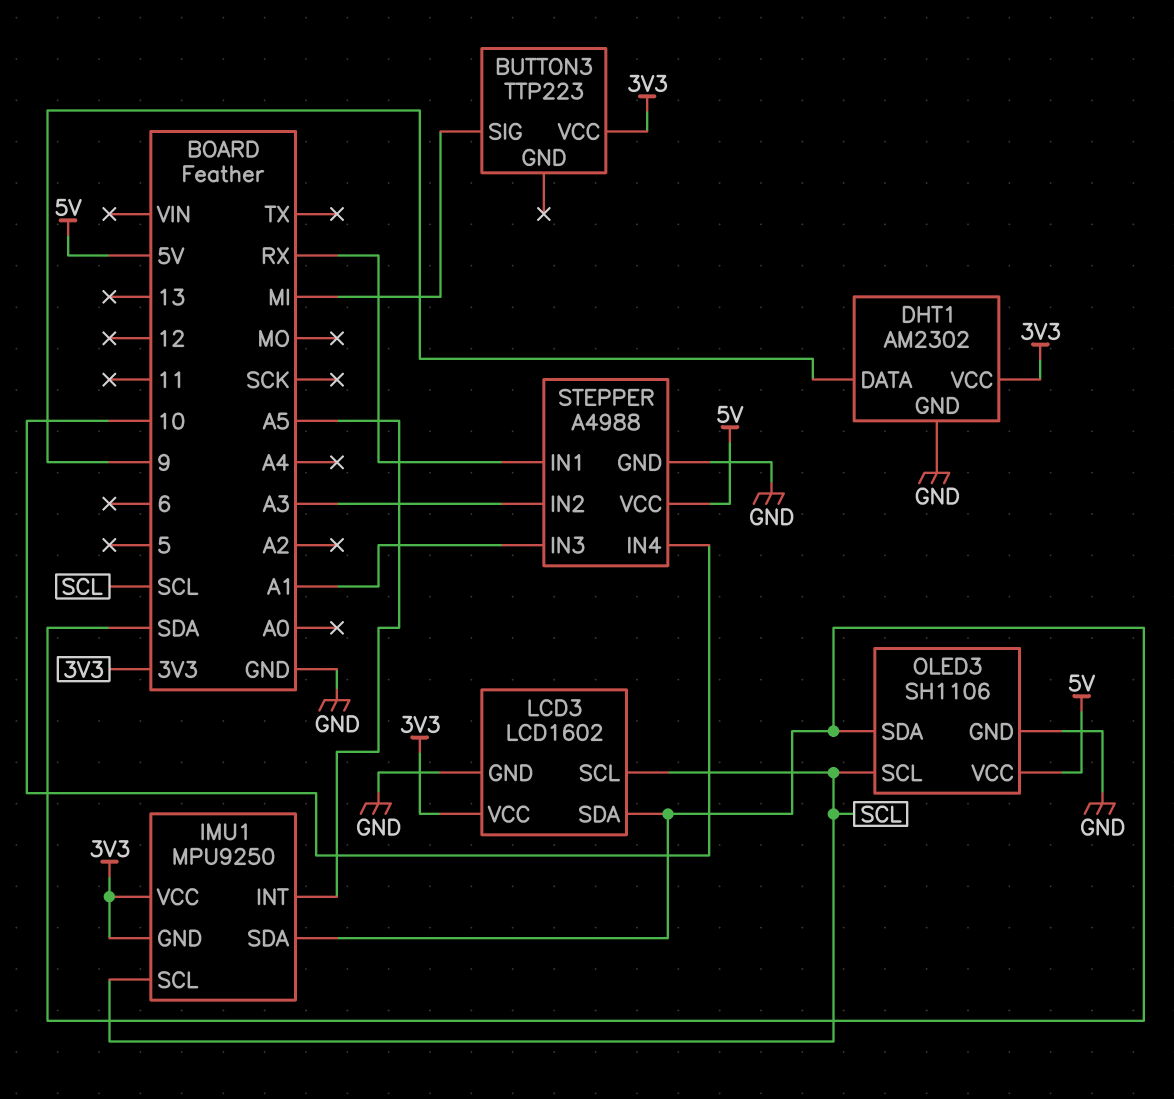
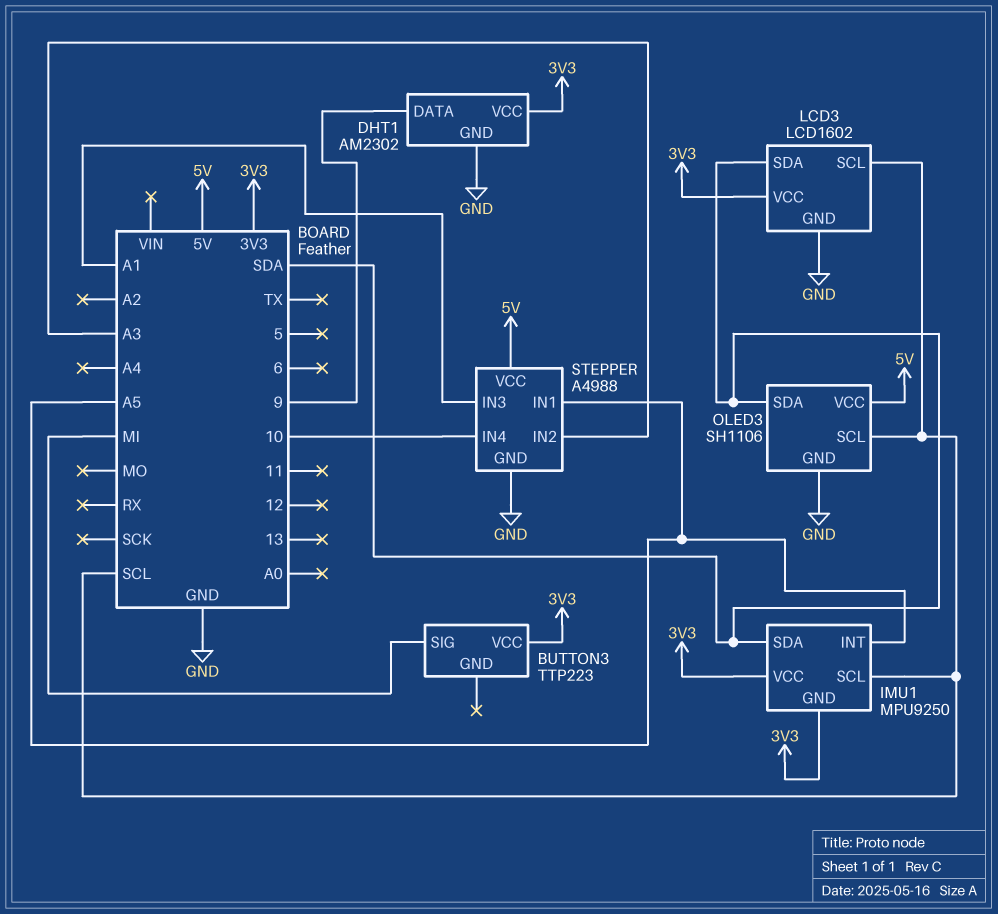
STEPPER pin IN1: RX -> A5

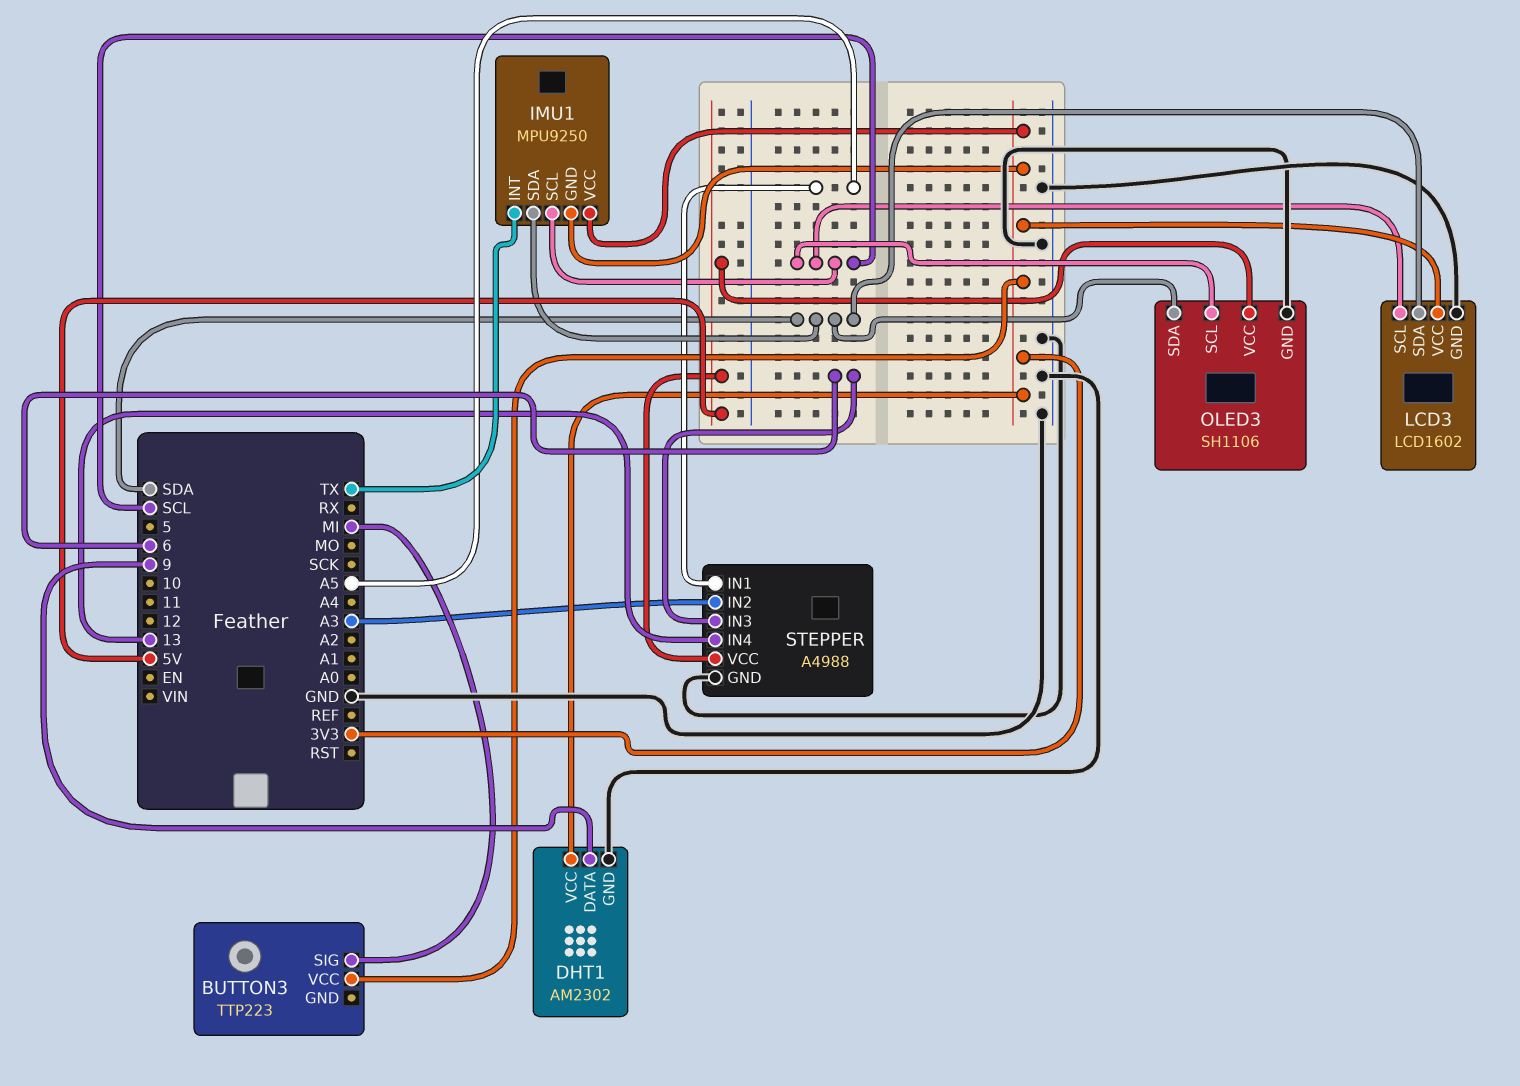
IMU1 pin INT: A5 -> TX
STEPPER pin IN3: A1 -> 6
STEPPER pin IN4: 10 -> 13

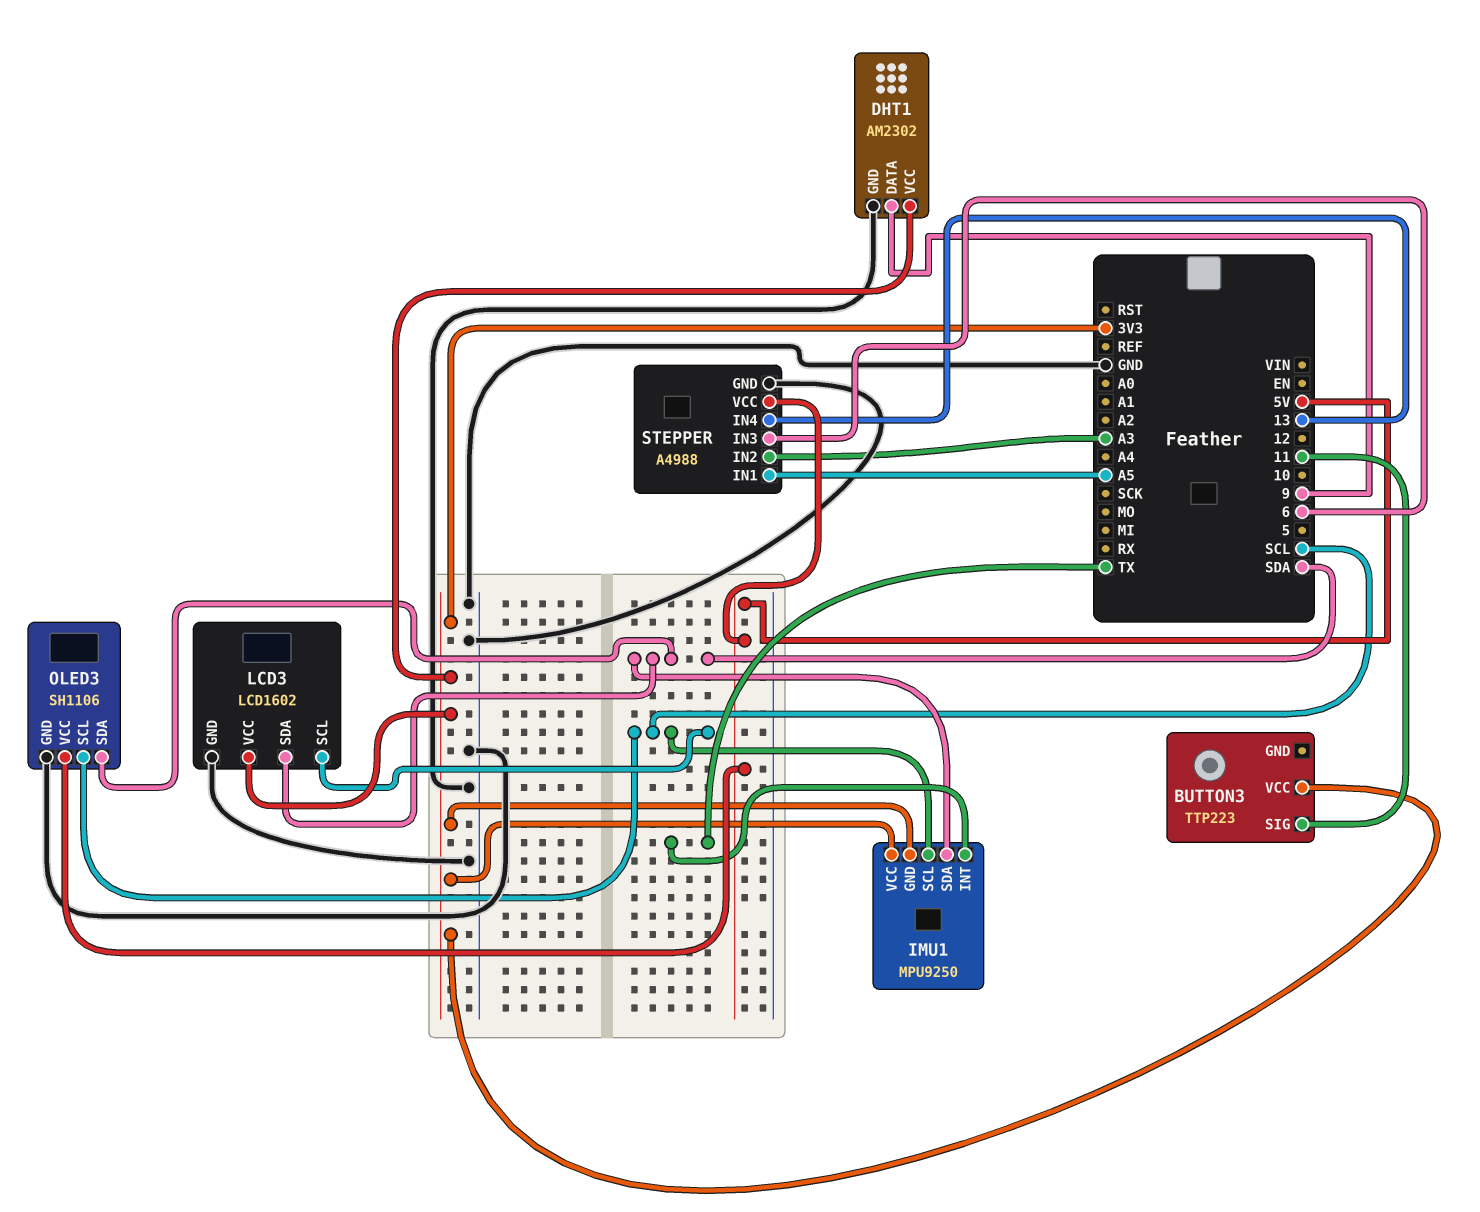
BUTTON3 pin SIG: MI -> 11

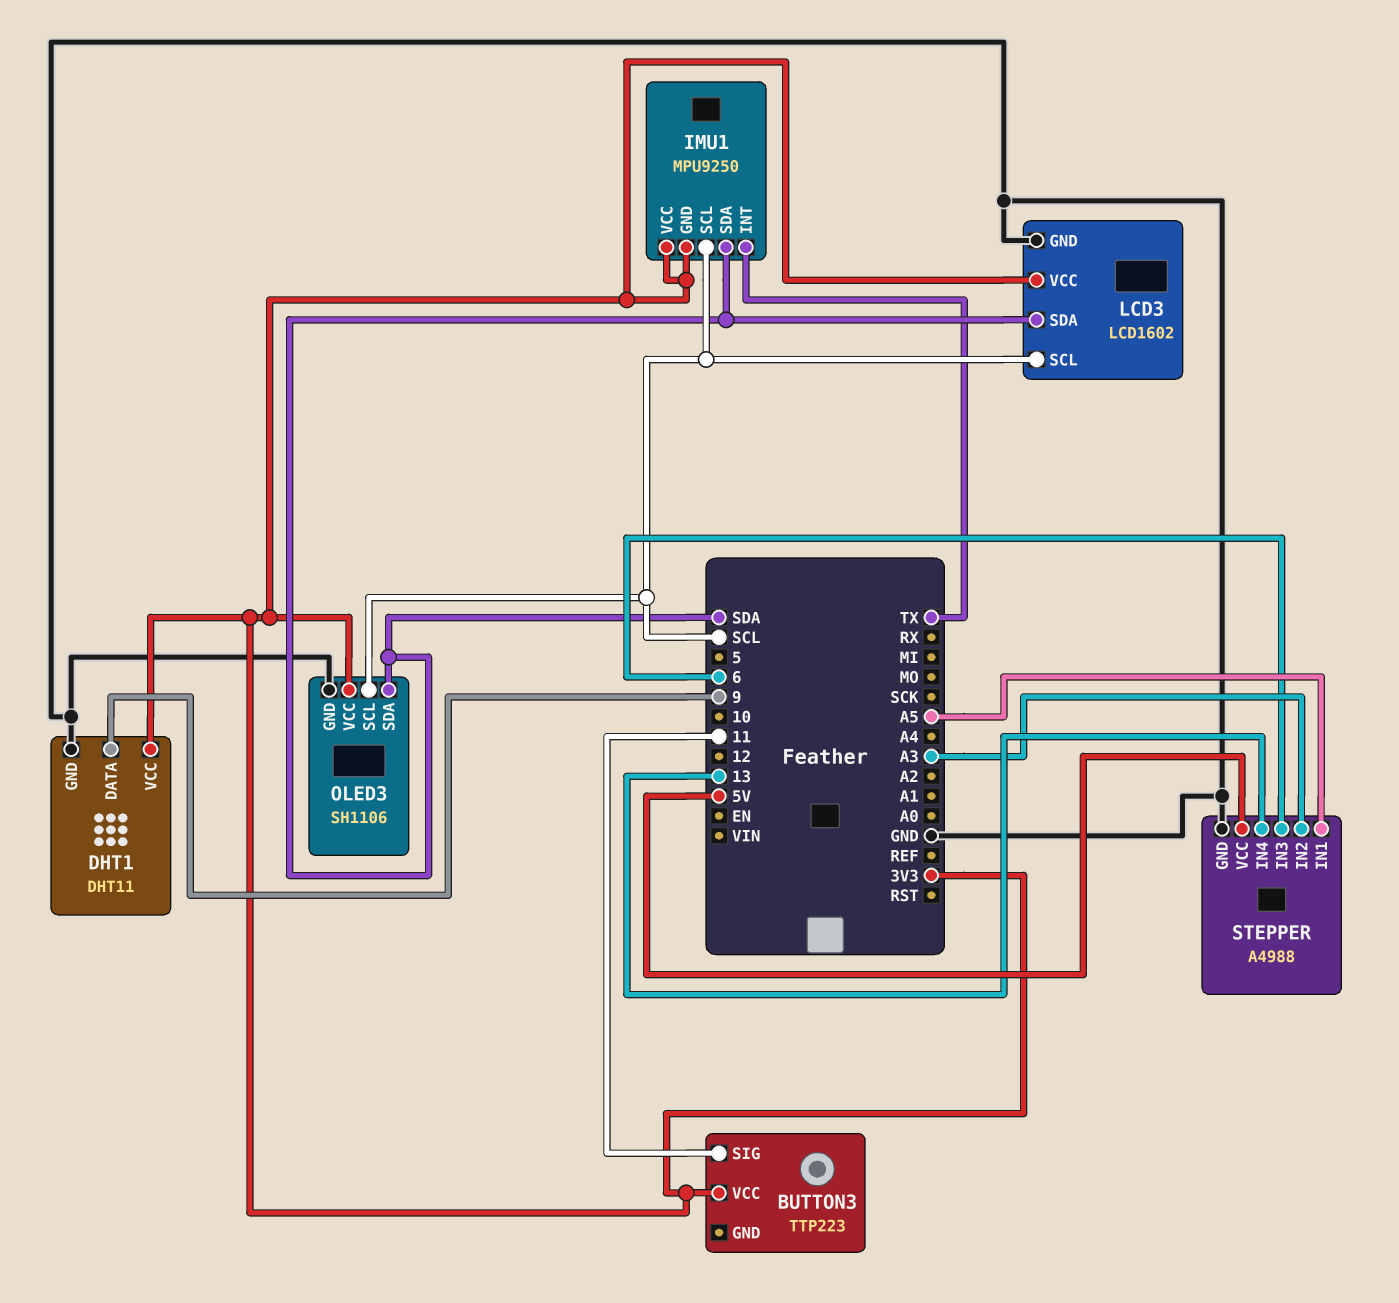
DHT1: AM2302 -> DHT11
OLED3 pin VCC: 5V -> 3V3

